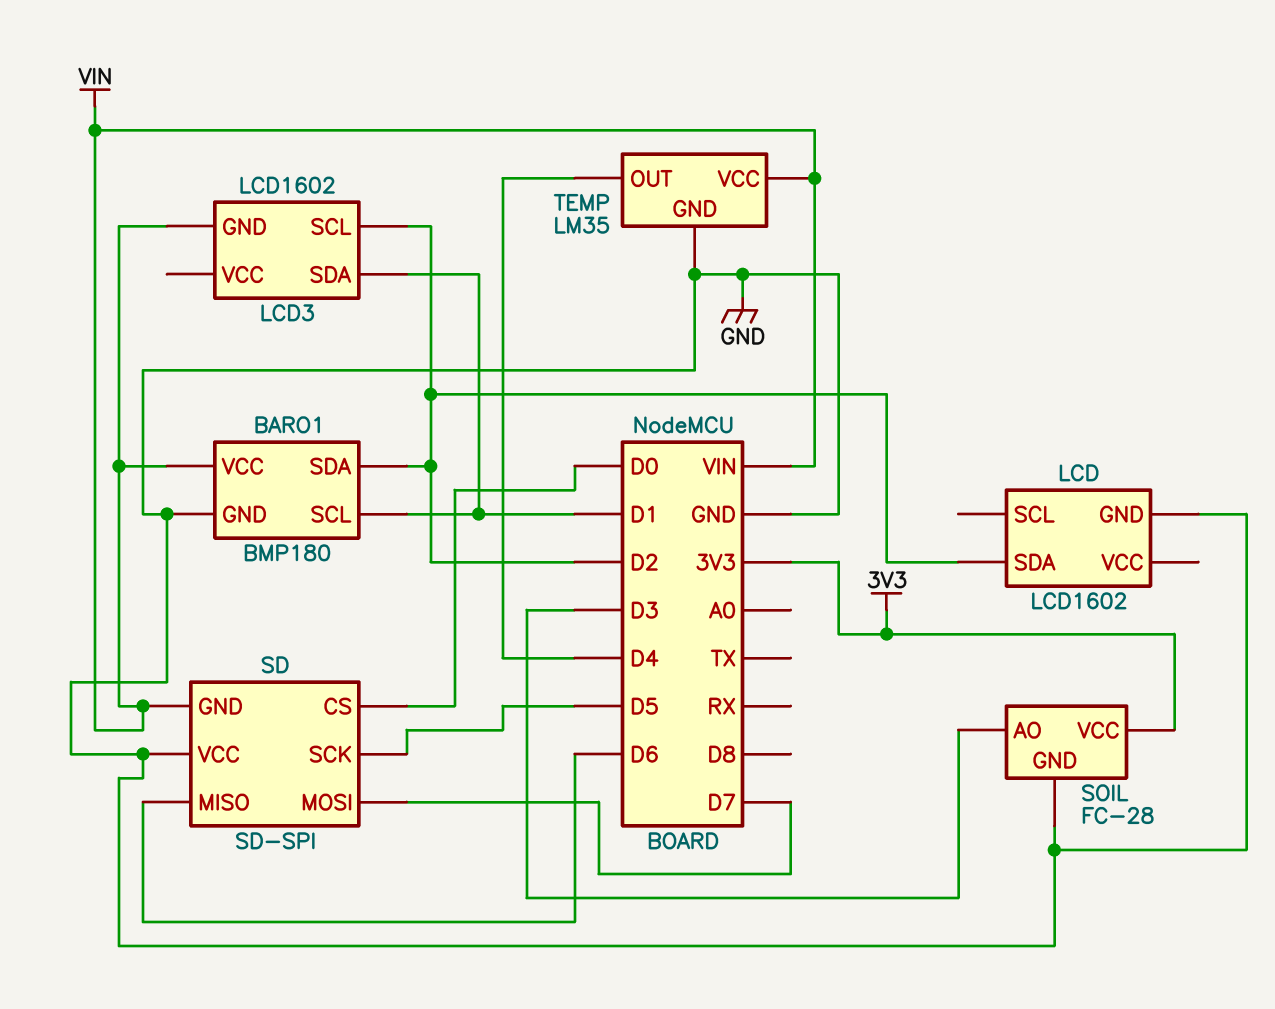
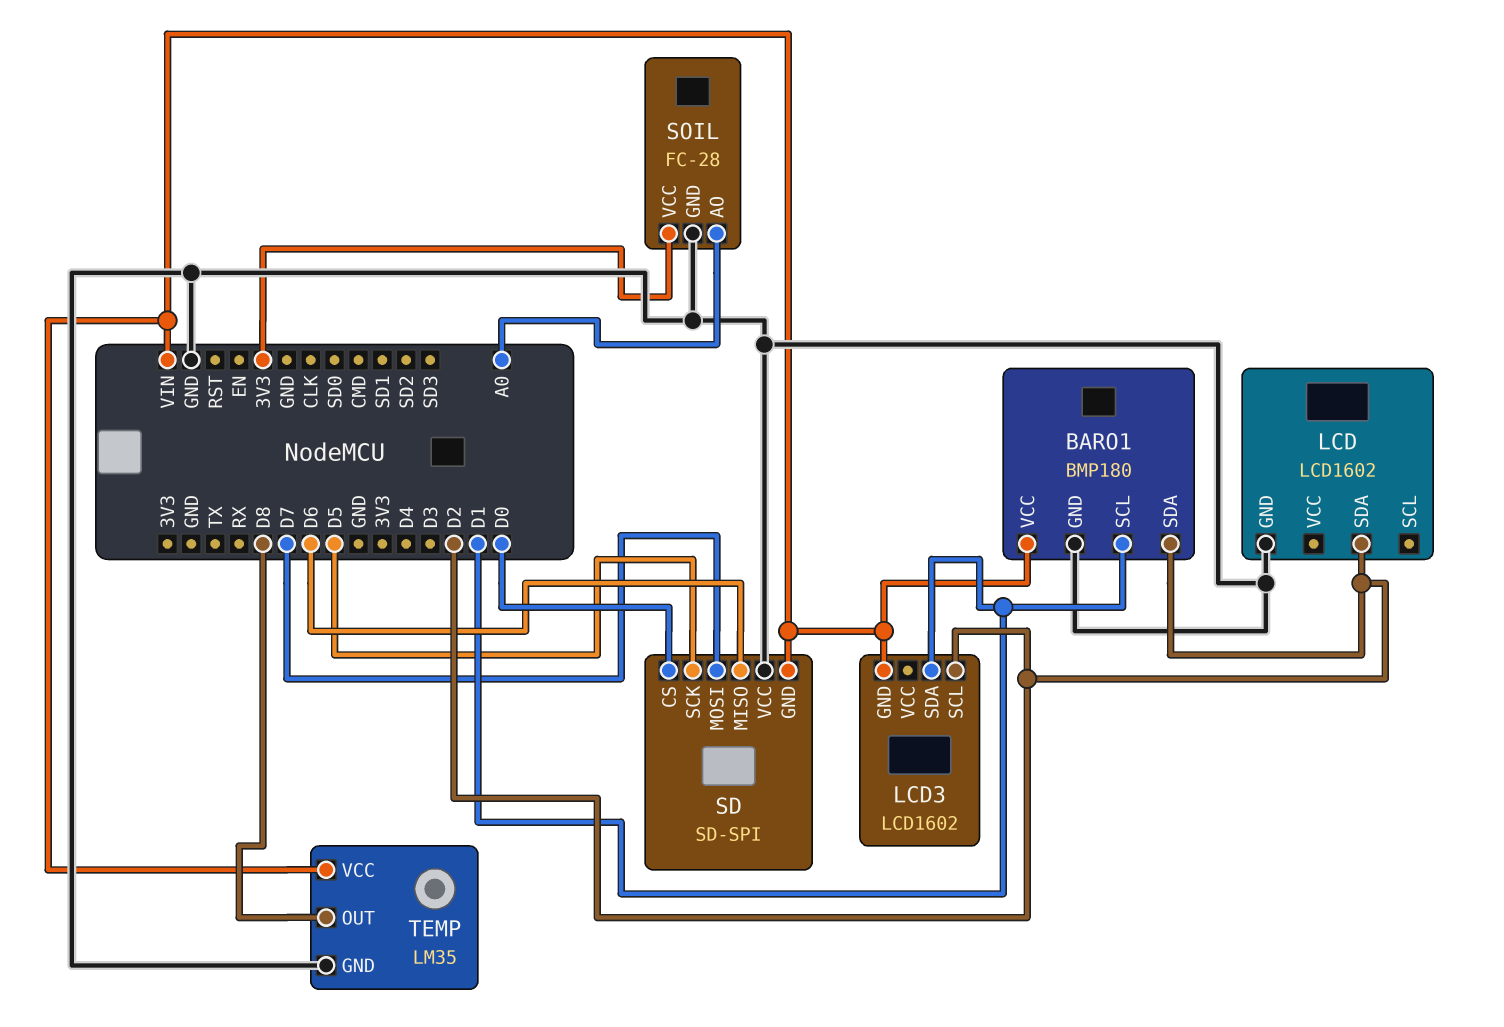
SOIL pin AO: D3 -> A0
TEMP pin OUT: D4 -> D8

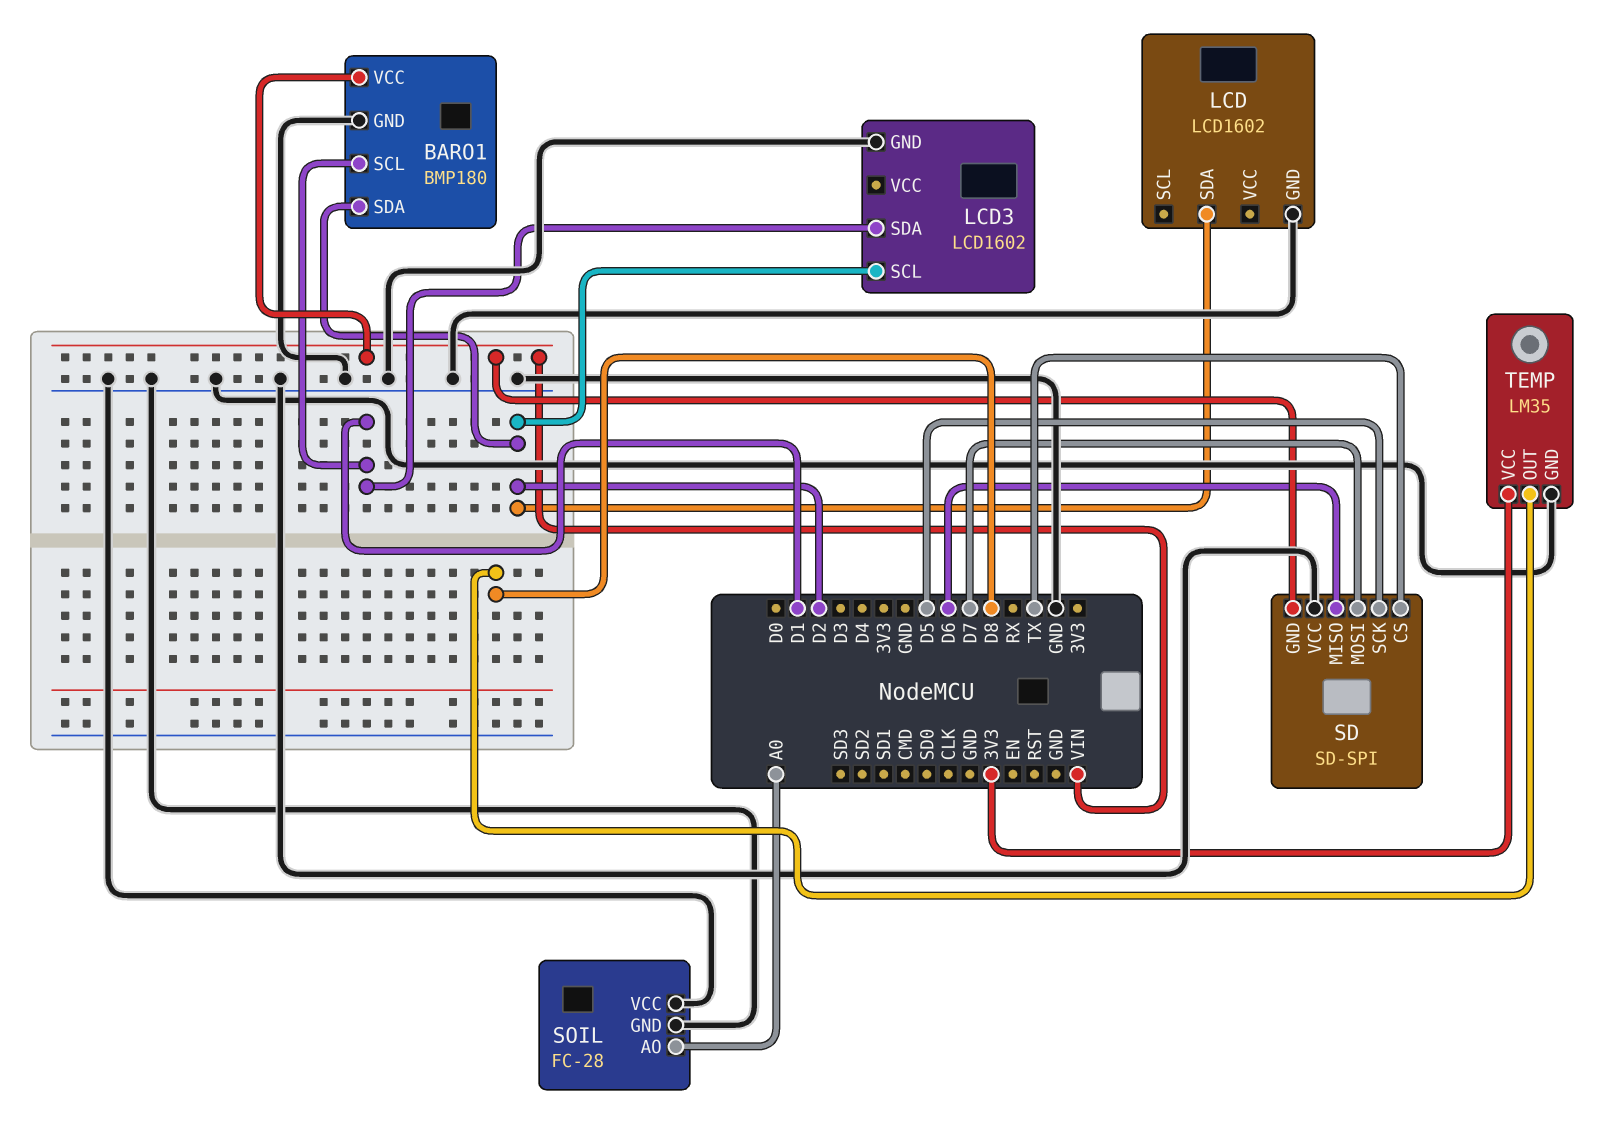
LCD3 pin GND: VIN -> GND
SD pin CS: D0 -> TX
SOIL pin VCC: 3V3 -> GND
TEMP pin VCC: VIN -> 3V3

